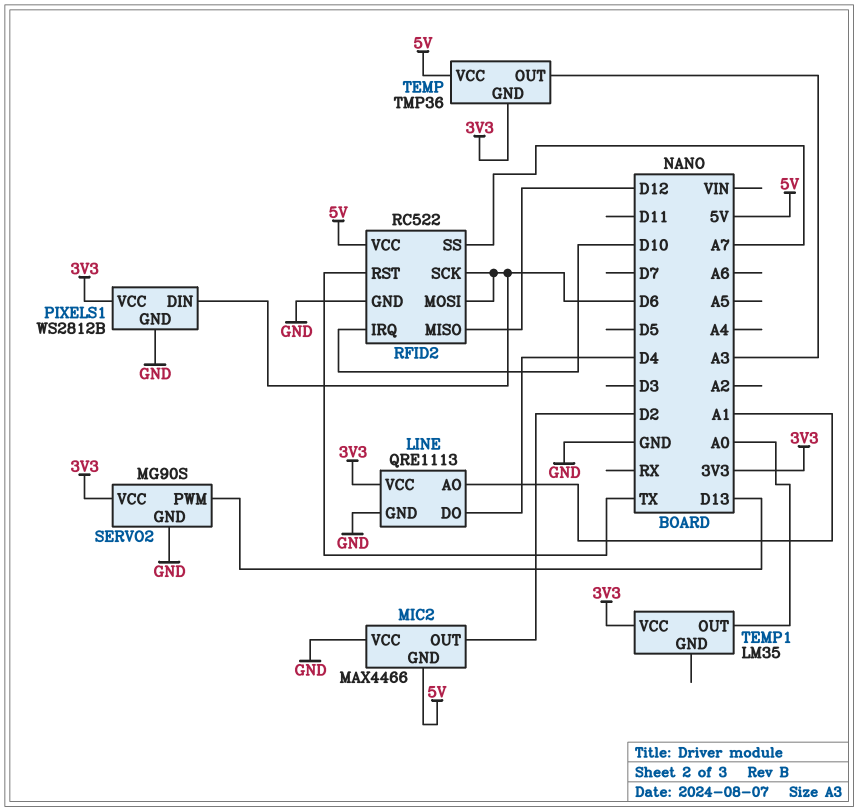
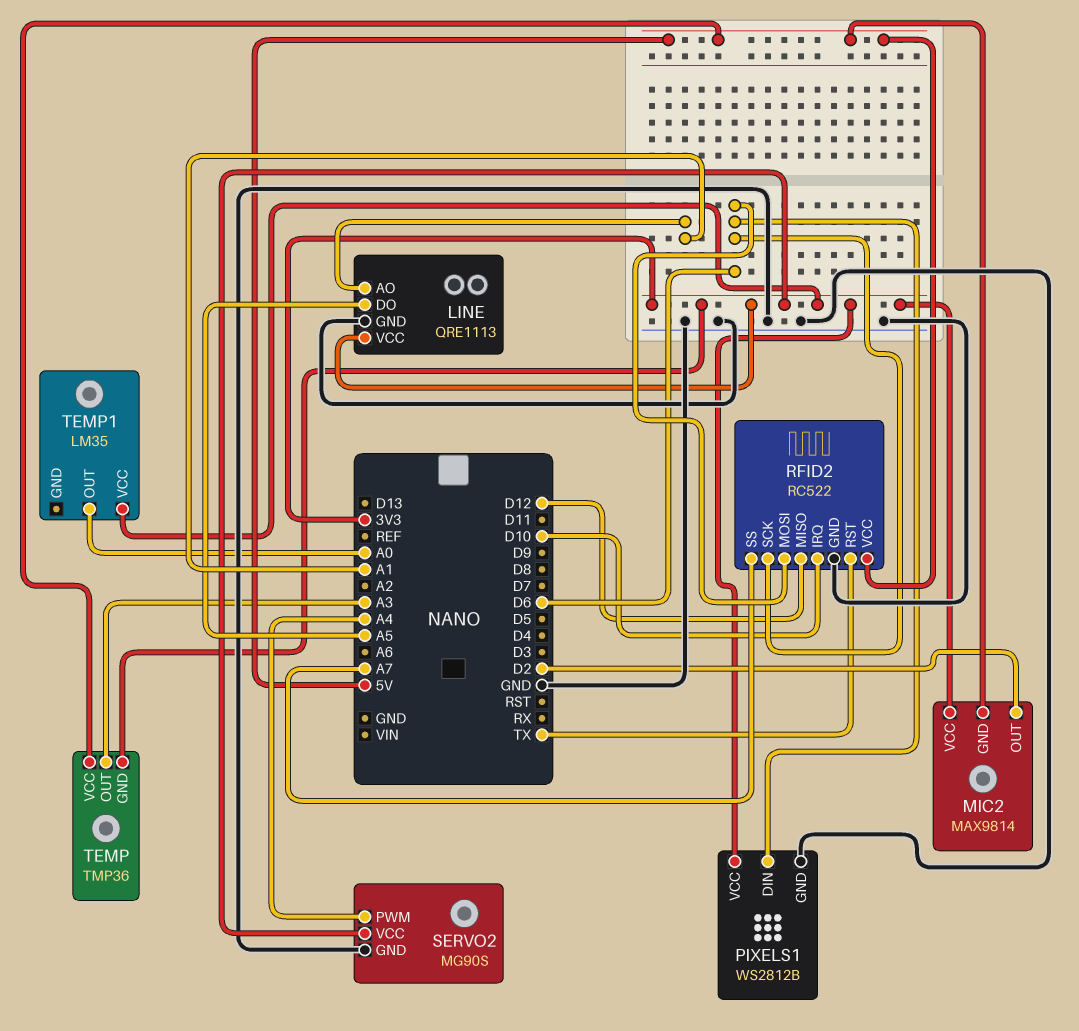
LINE pin DO: D4 -> A5
MIC2: MAX4466 -> MAX9814
MIC2 pin VCC: GND -> 3V3
SERVO2 pin PWM: D13 -> A4

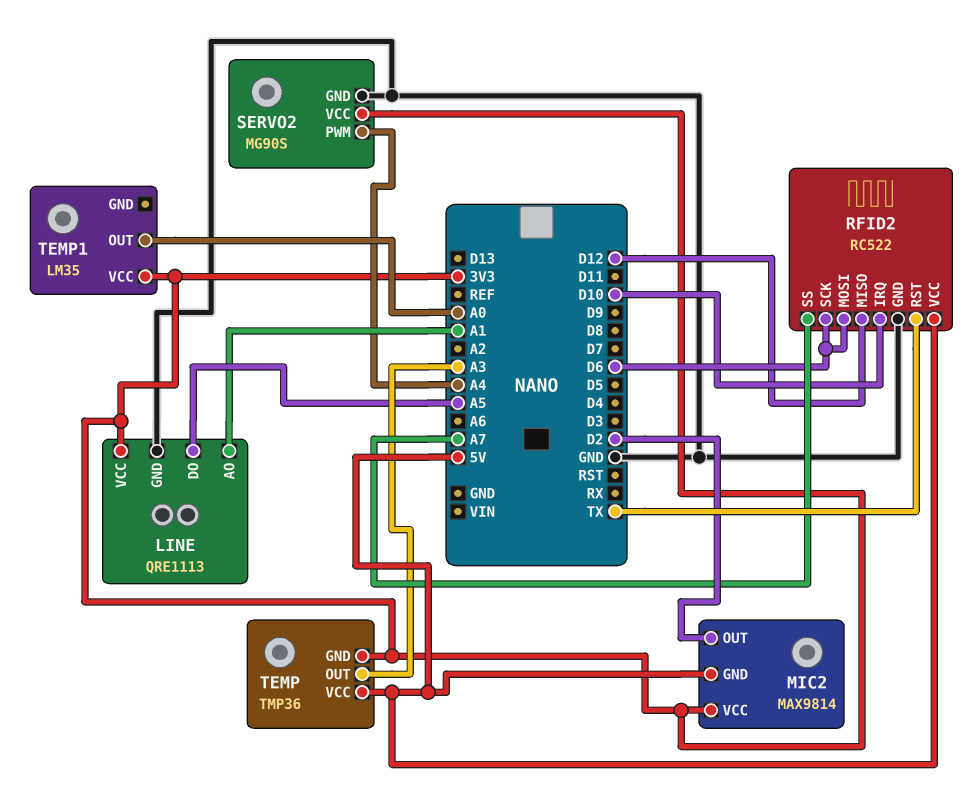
PIXELS1: WS2812B -> none
PIXELS1 pin DIN: D6 -> none
PIXELS1 pin GND: GND -> none
PIXELS1 pin VCC: 3V3 -> none

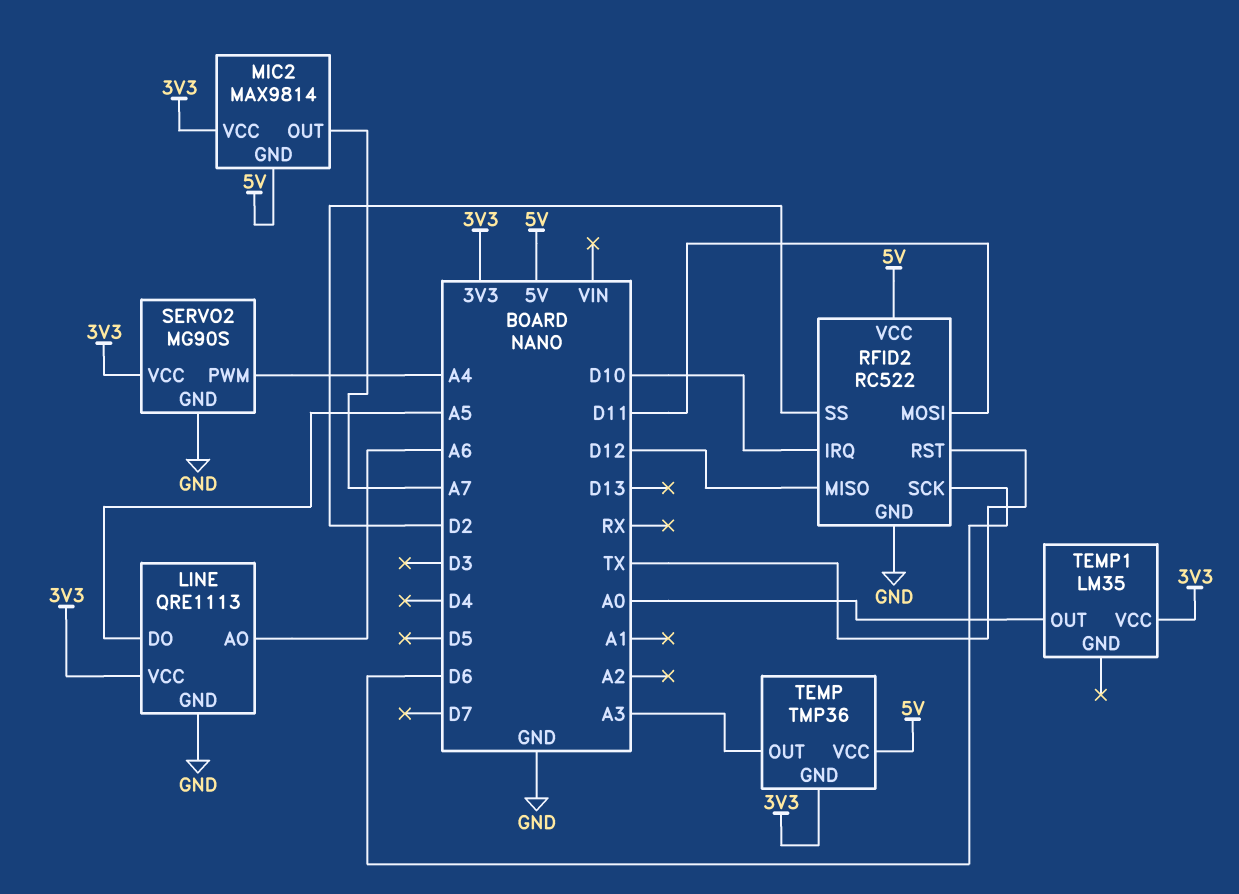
LINE pin AO: A1 -> A6
MIC2 pin OUT: D2 -> A7
RFID2 pin MOSI: D6 -> D11
RFID2 pin SS: A7 -> D2

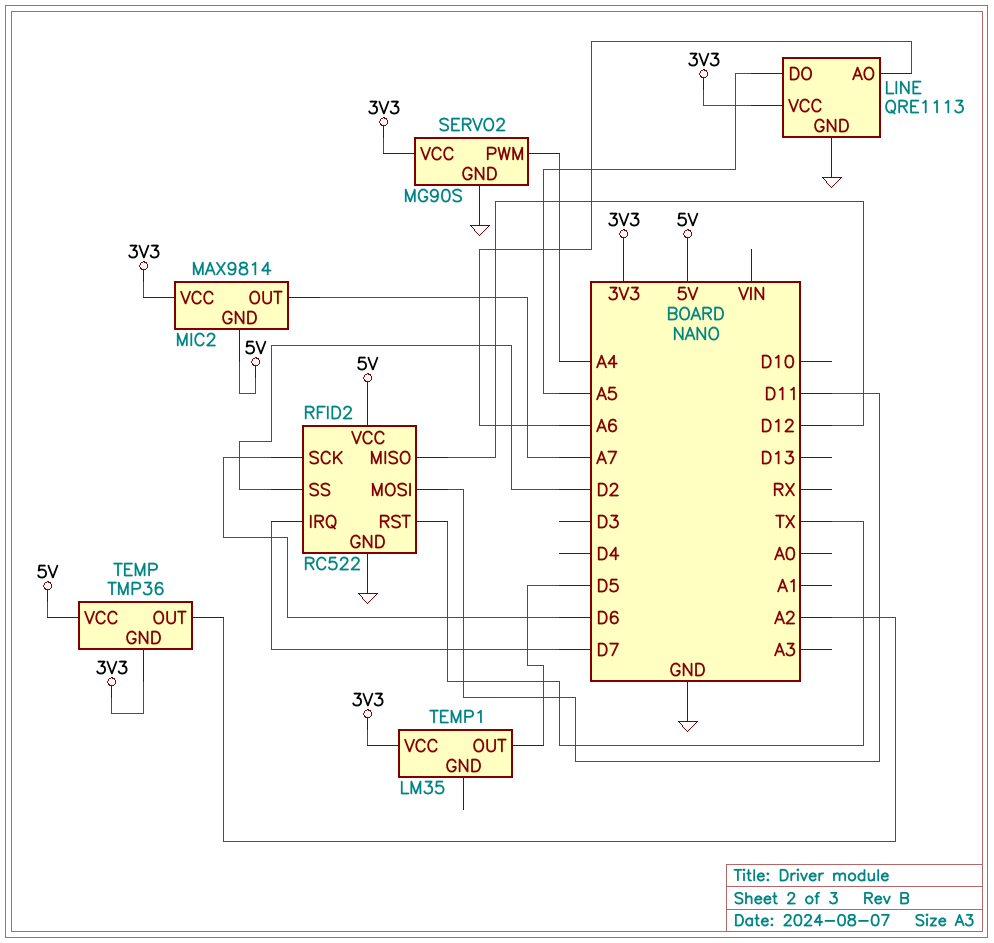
RFID2 pin IRQ: D10 -> D7
TEMP pin OUT: A3 -> A2
TEMP1 pin OUT: A0 -> D5

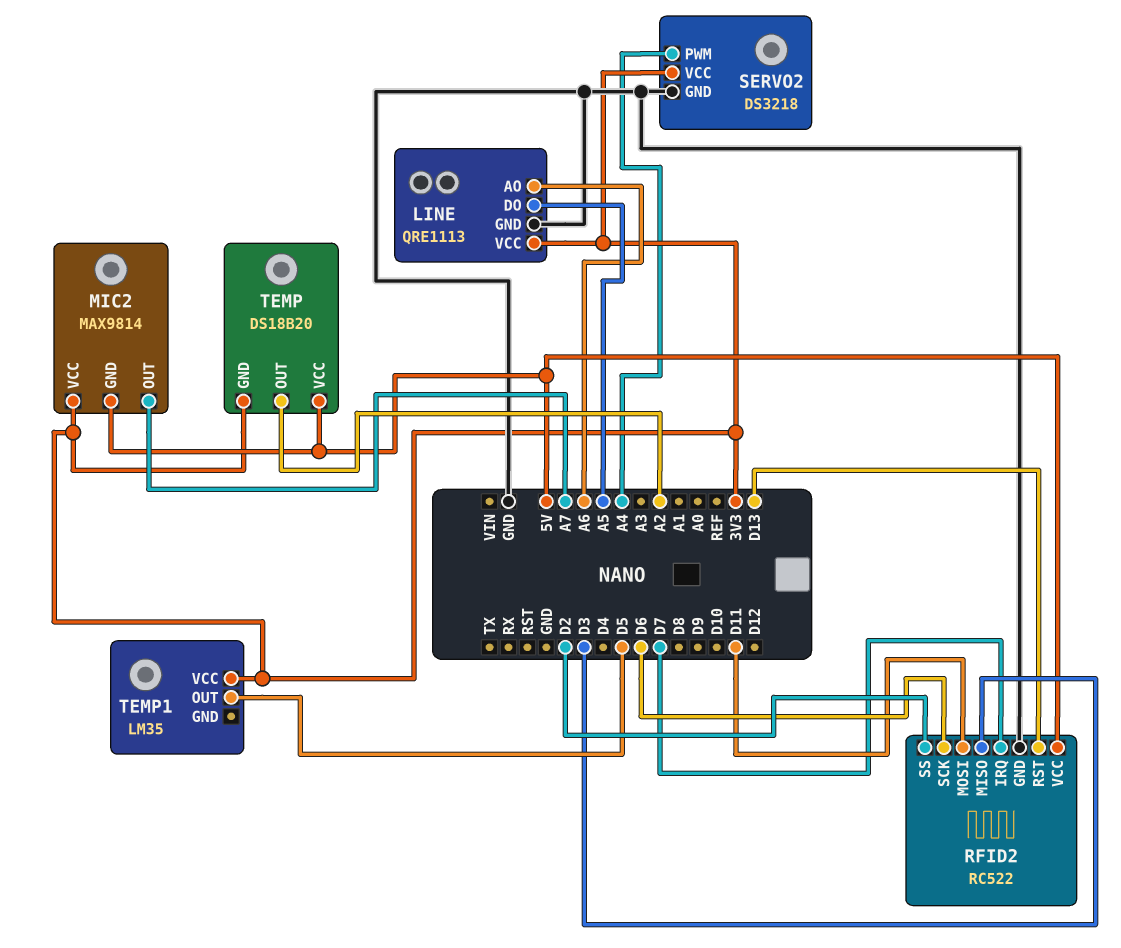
RFID2 pin MISO: D12 -> D3
RFID2 pin RST: TX -> D13
SERVO2: MG90S -> DS3218
TEMP: TMP36 -> DS18B20

